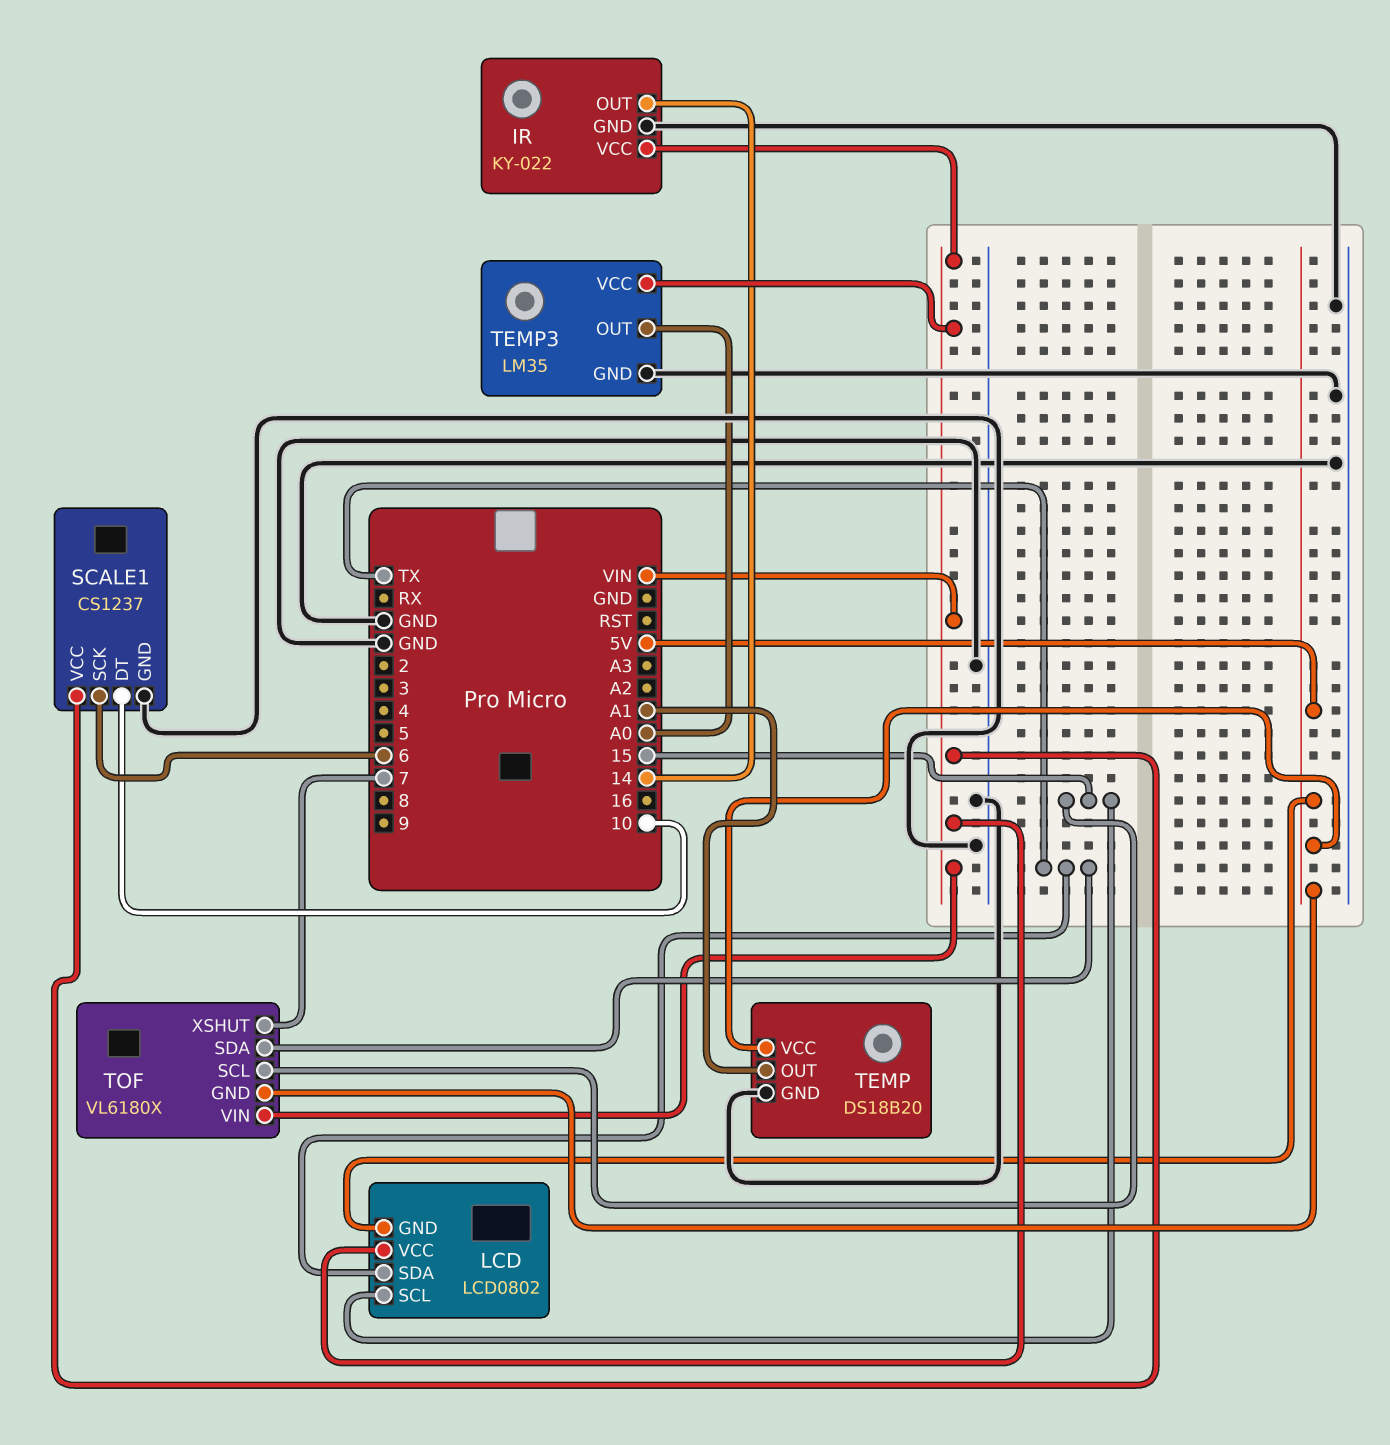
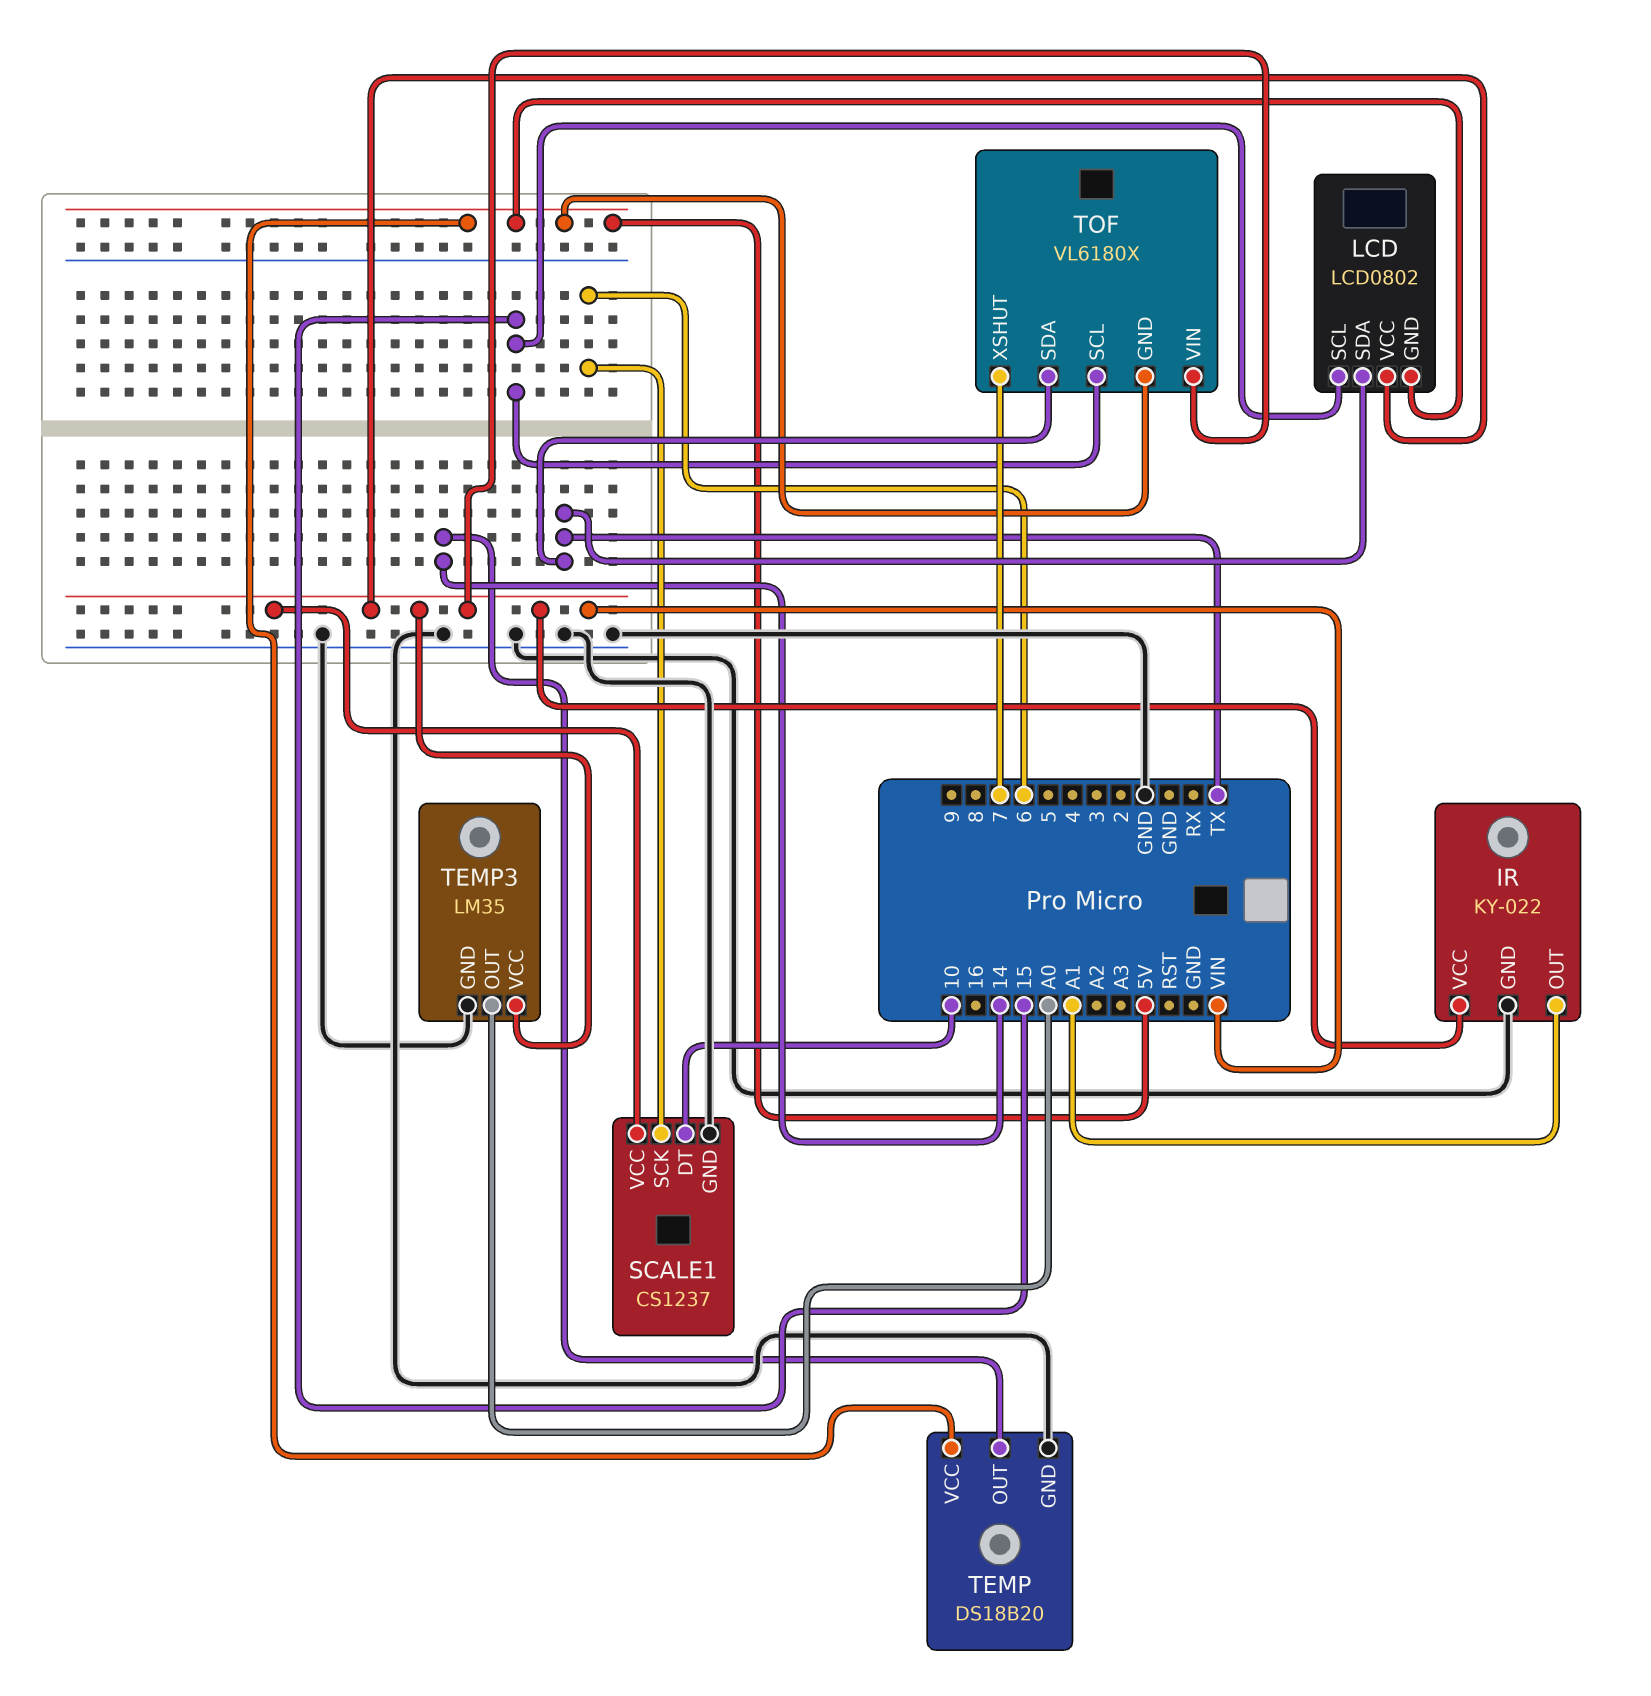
IR pin OUT: 14 -> A1
TEMP pin OUT: A1 -> 14

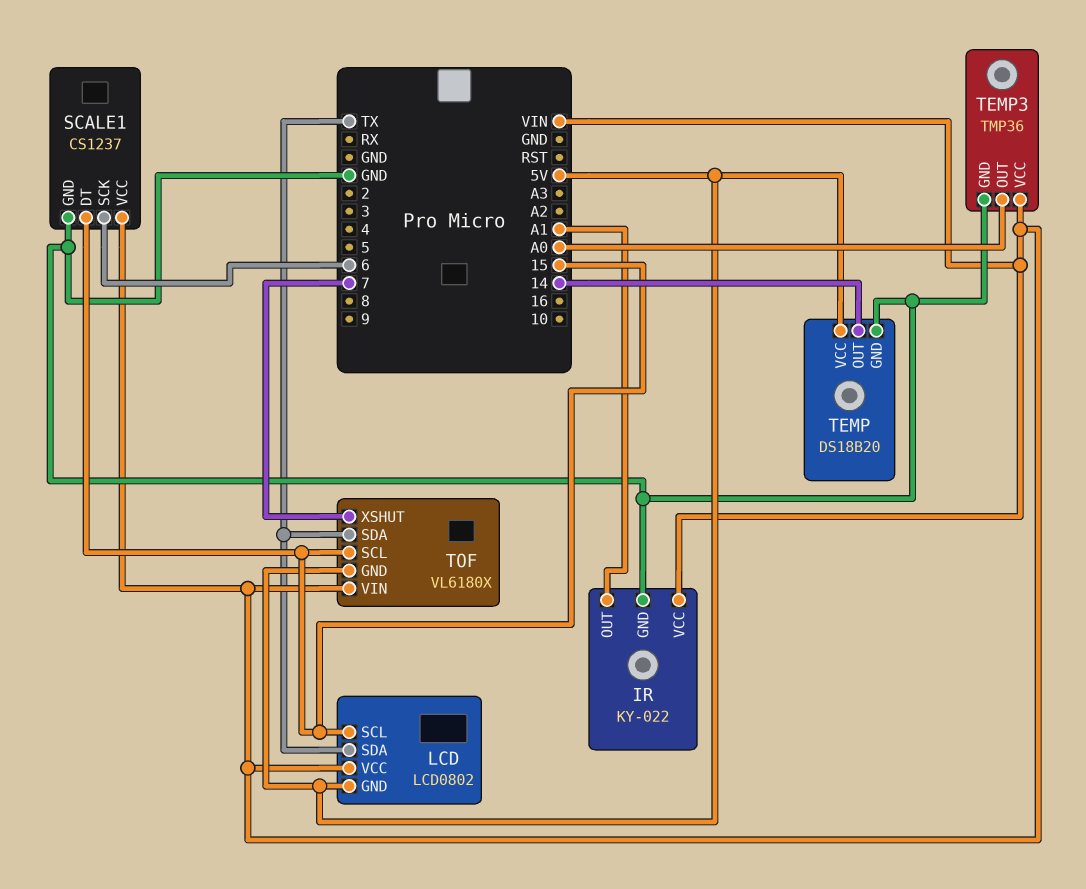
SCALE1 pin DT: 10 -> 15
TEMP3: LM35 -> TMP36

